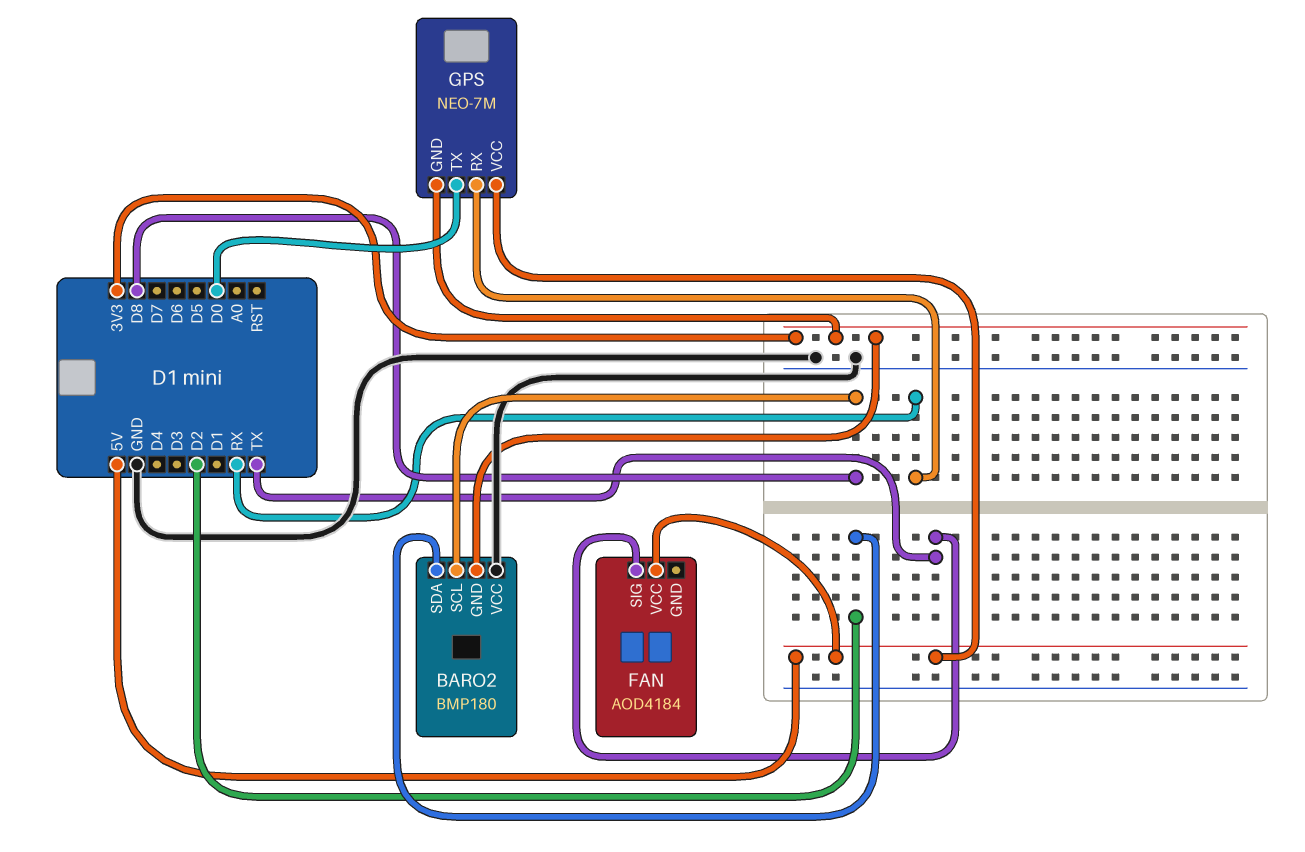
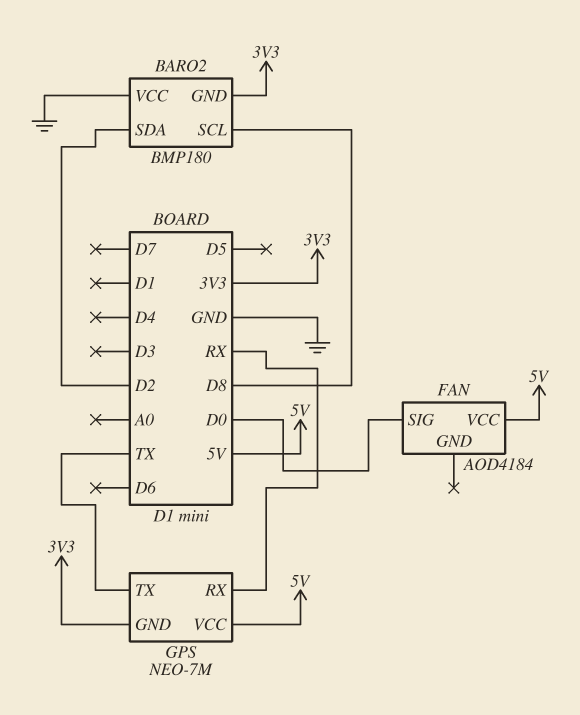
FAN pin SIG: TX -> D0
GPS pin TX: D0 -> TX

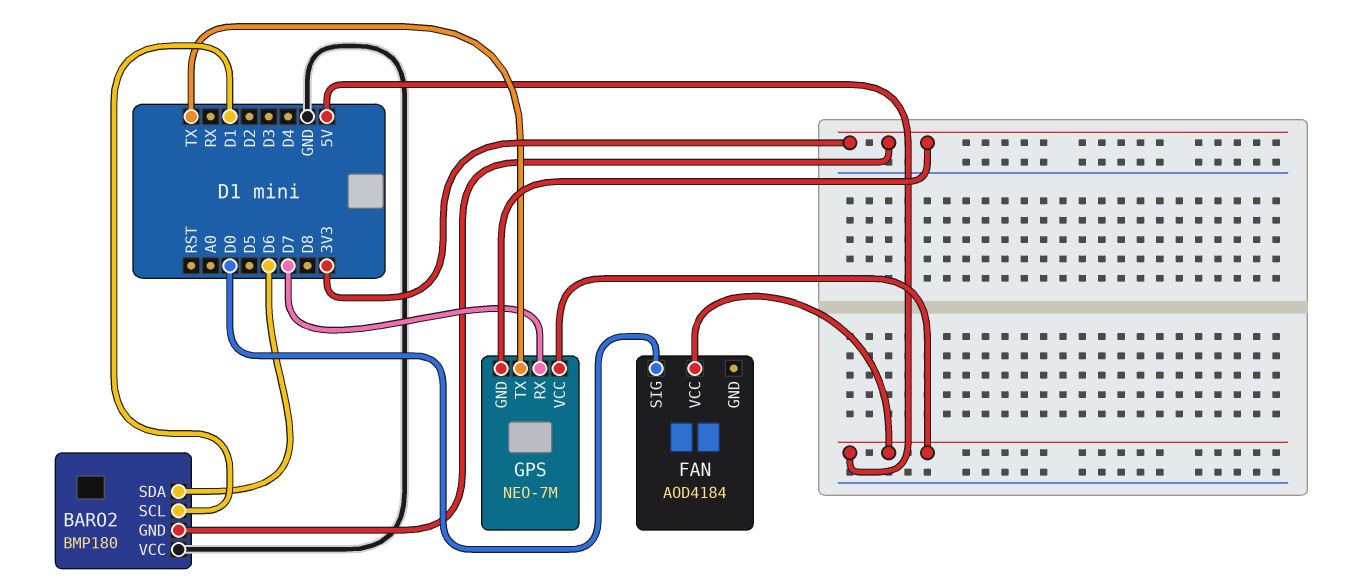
BARO2 pin SCL: D8 -> D1
BARO2 pin SDA: D2 -> D6
GPS pin RX: RX -> D7

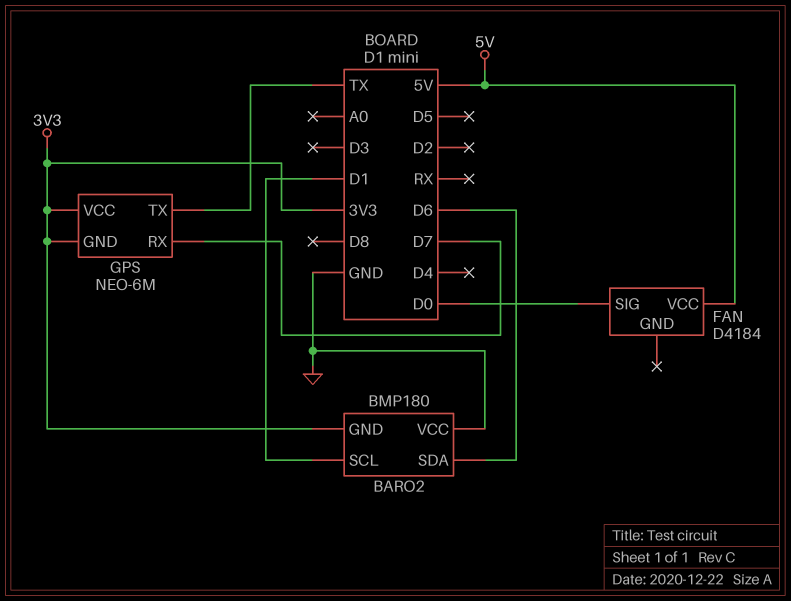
FAN: AOD4184 -> D4184
GPS: NEO-7M -> NEO-6M
GPS pin VCC: 5V -> 3V3

